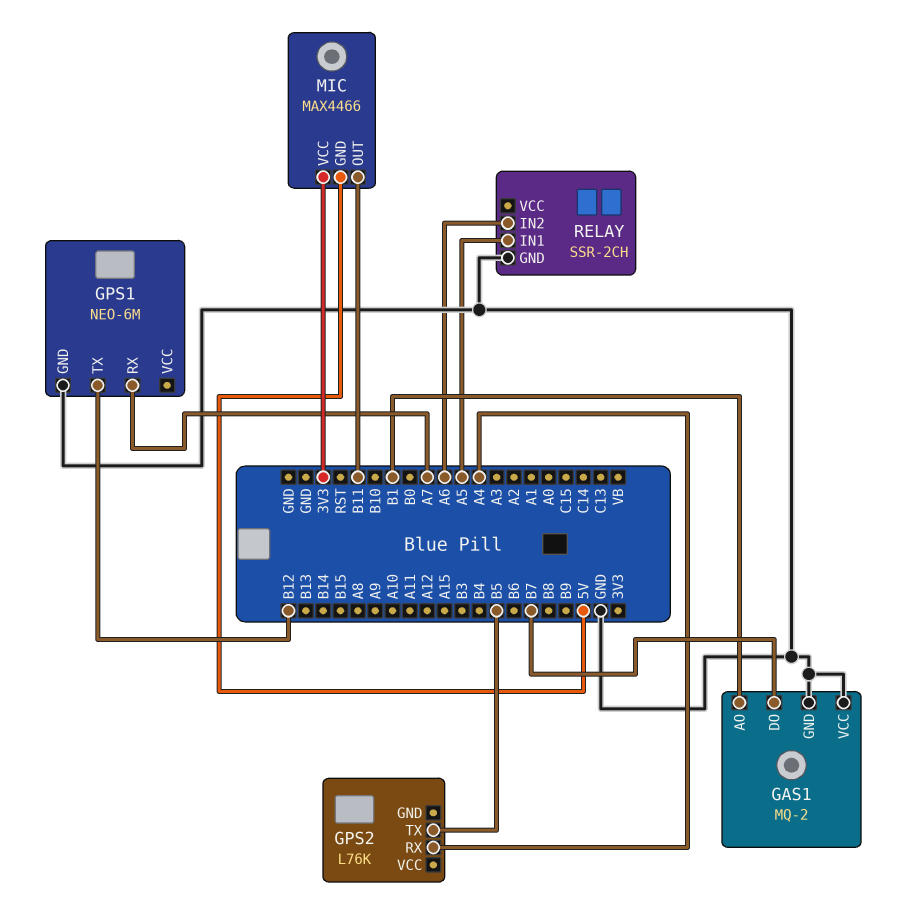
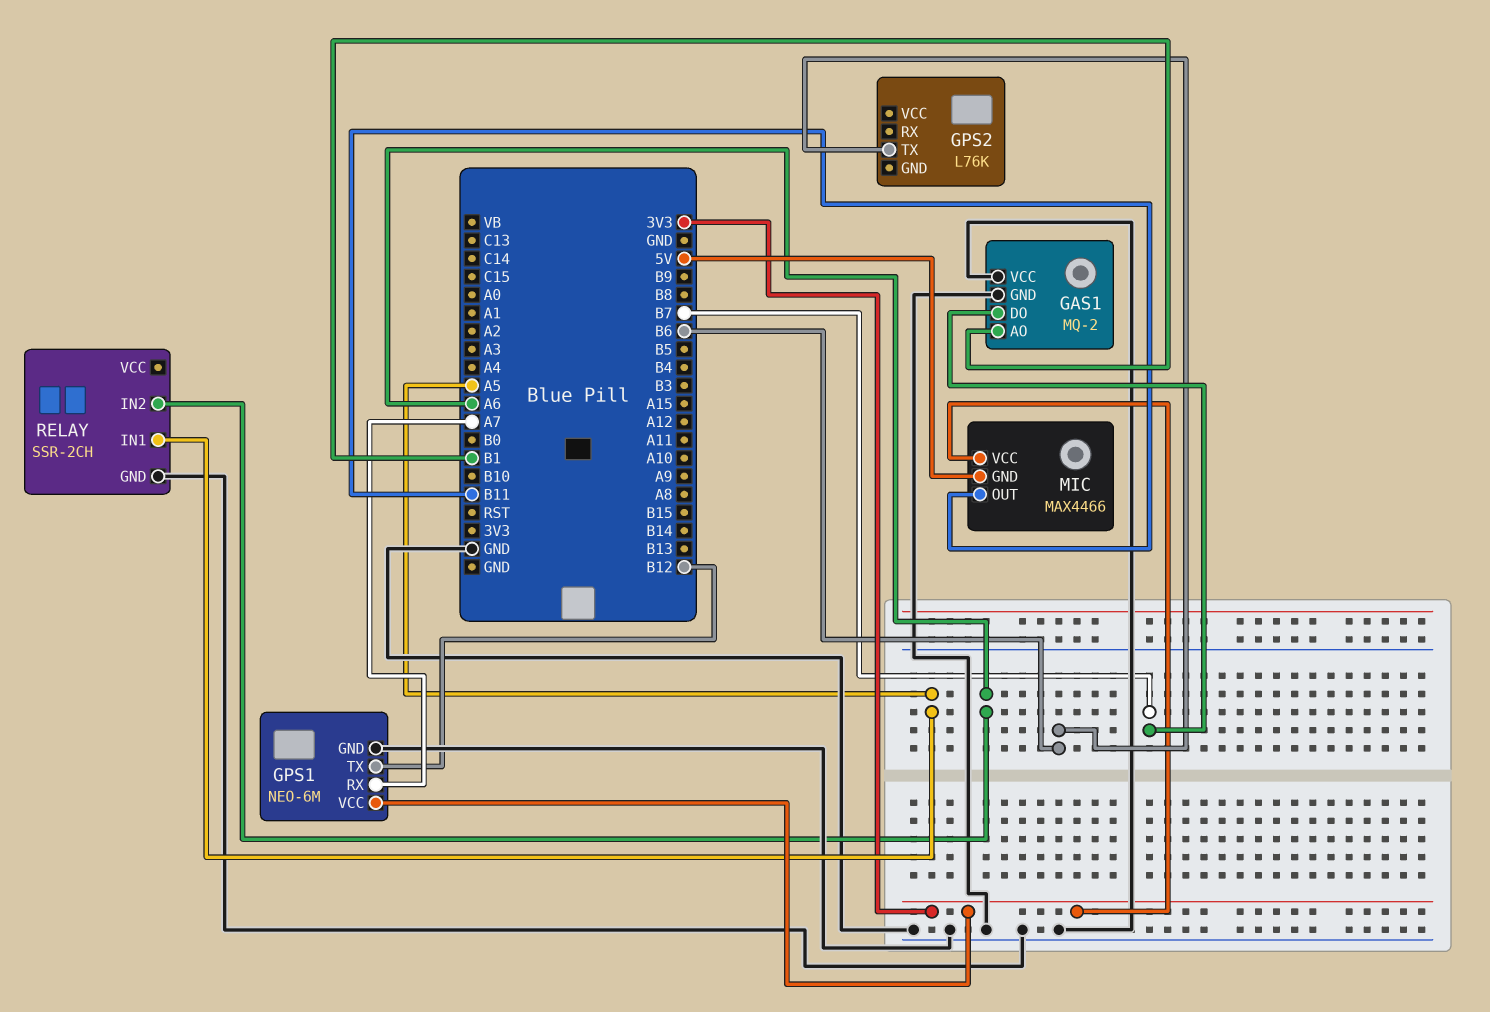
GPS1 pin VCC: none -> 3V3
GPS2 pin RX: A4 -> none
GPS2 pin TX: B5 -> B6

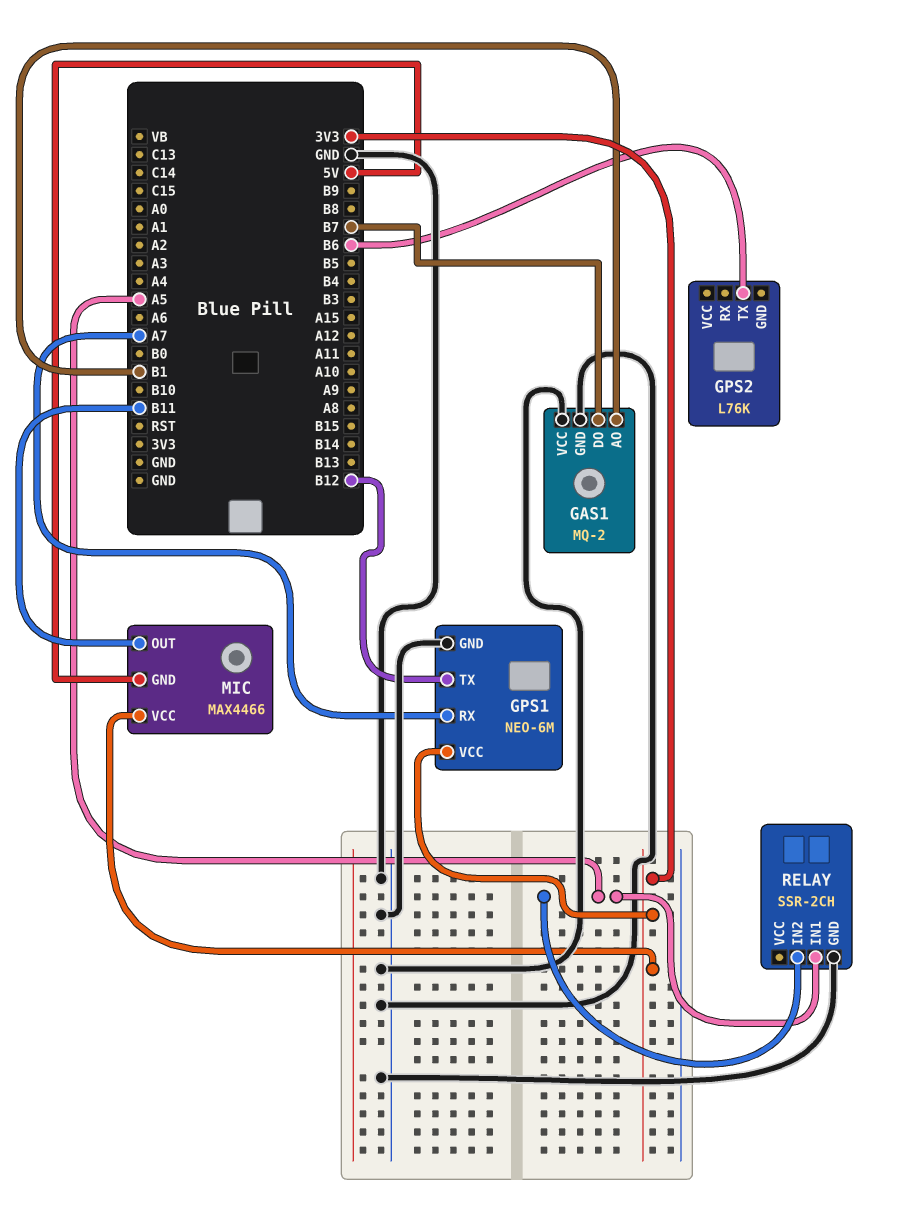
RELAY pin IN2: A6 -> A5

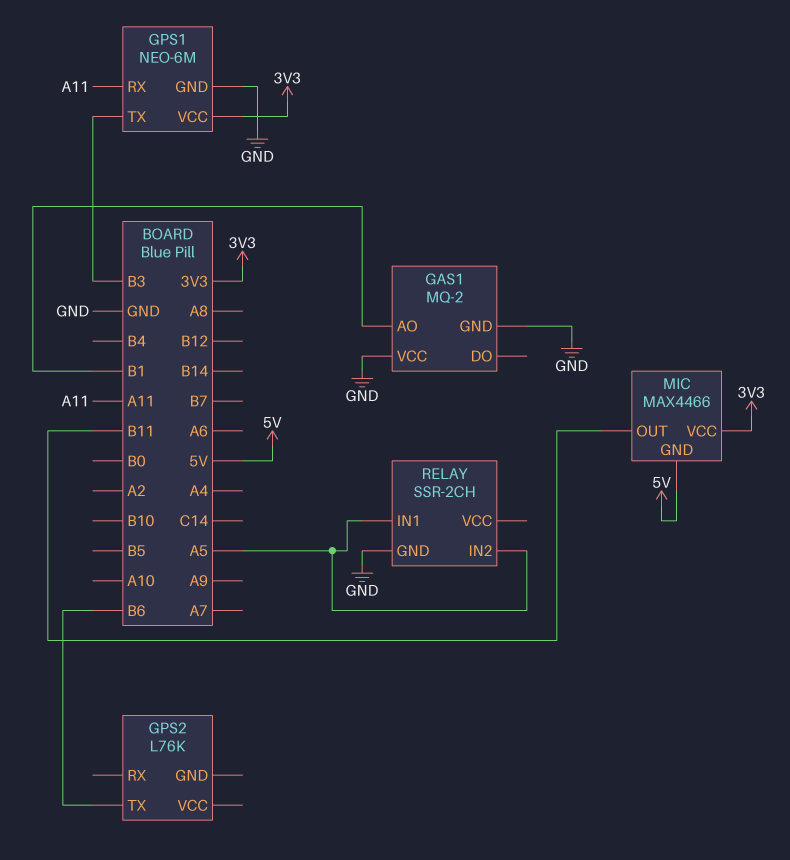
GAS1 pin DO: B7 -> none
GPS1 pin RX: A7 -> A11
GPS1 pin TX: B12 -> B3

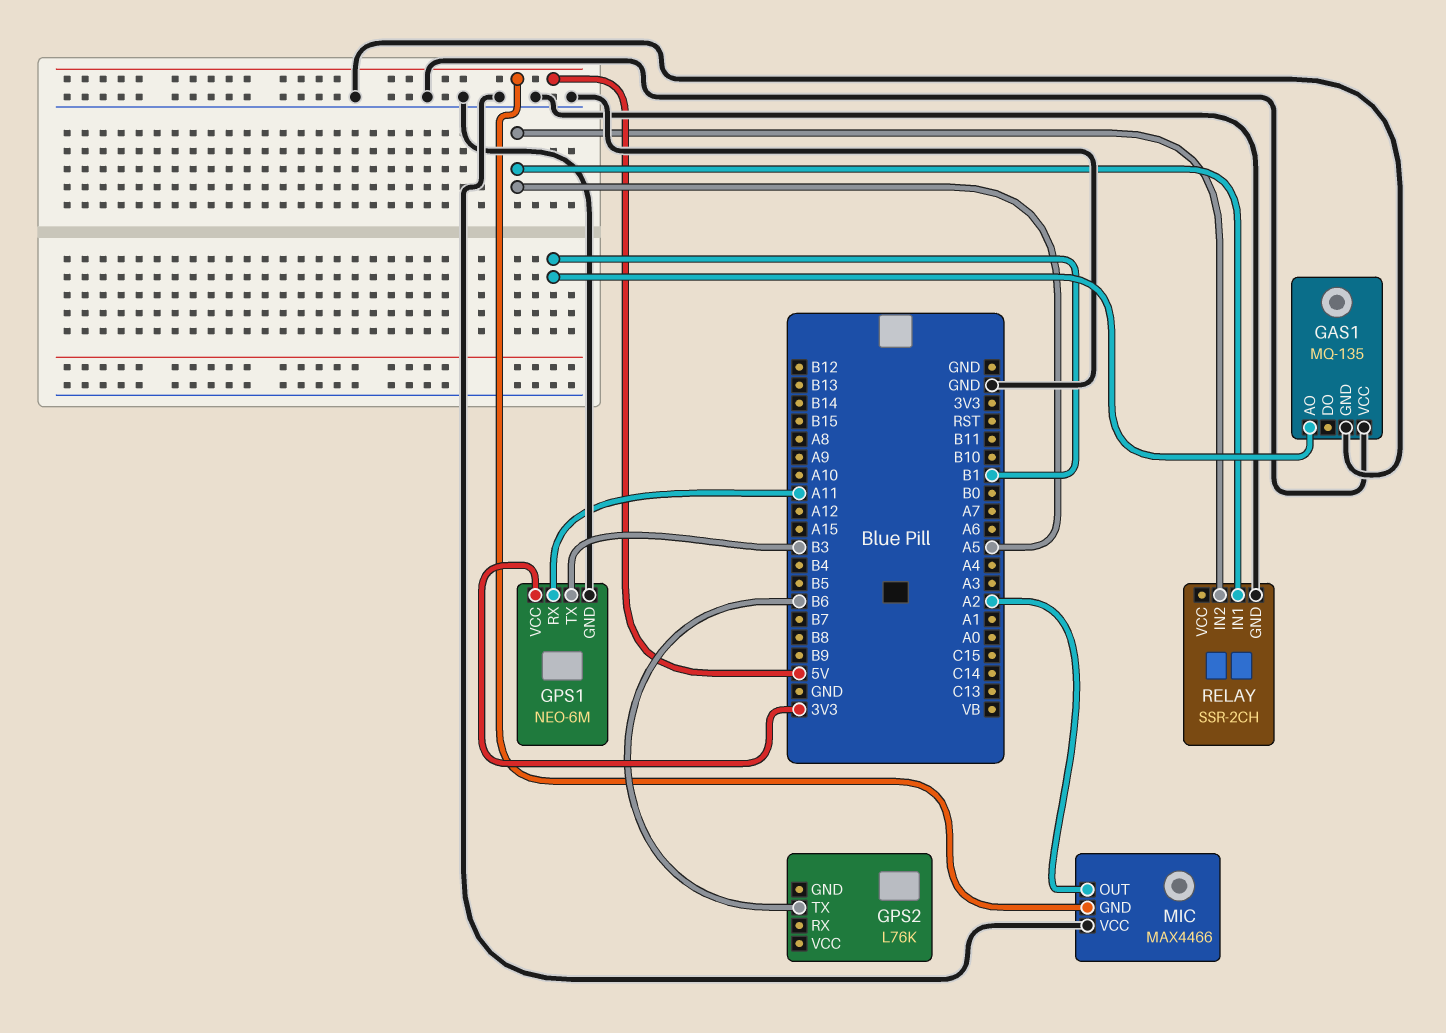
GAS1: MQ-2 -> MQ-135
MIC pin OUT: B11 -> A2
MIC pin VCC: 3V3 -> GND

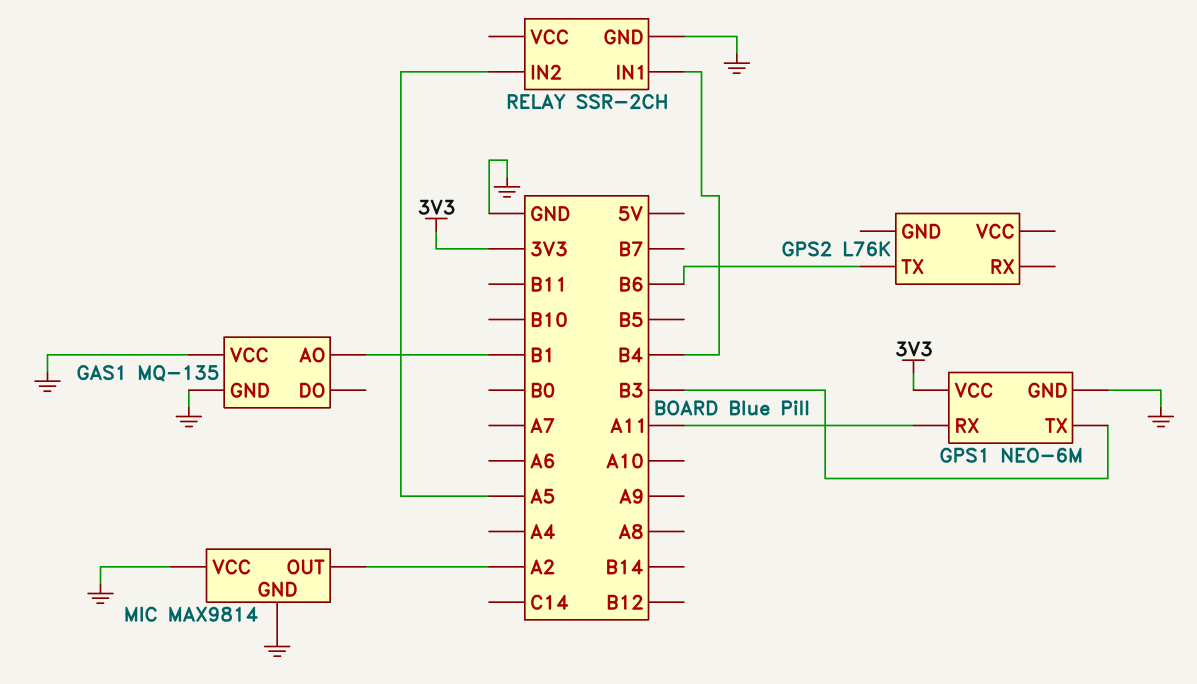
MIC: MAX4466 -> MAX9814
MIC pin GND: 5V -> GND
RELAY pin IN1: A5 -> B4

